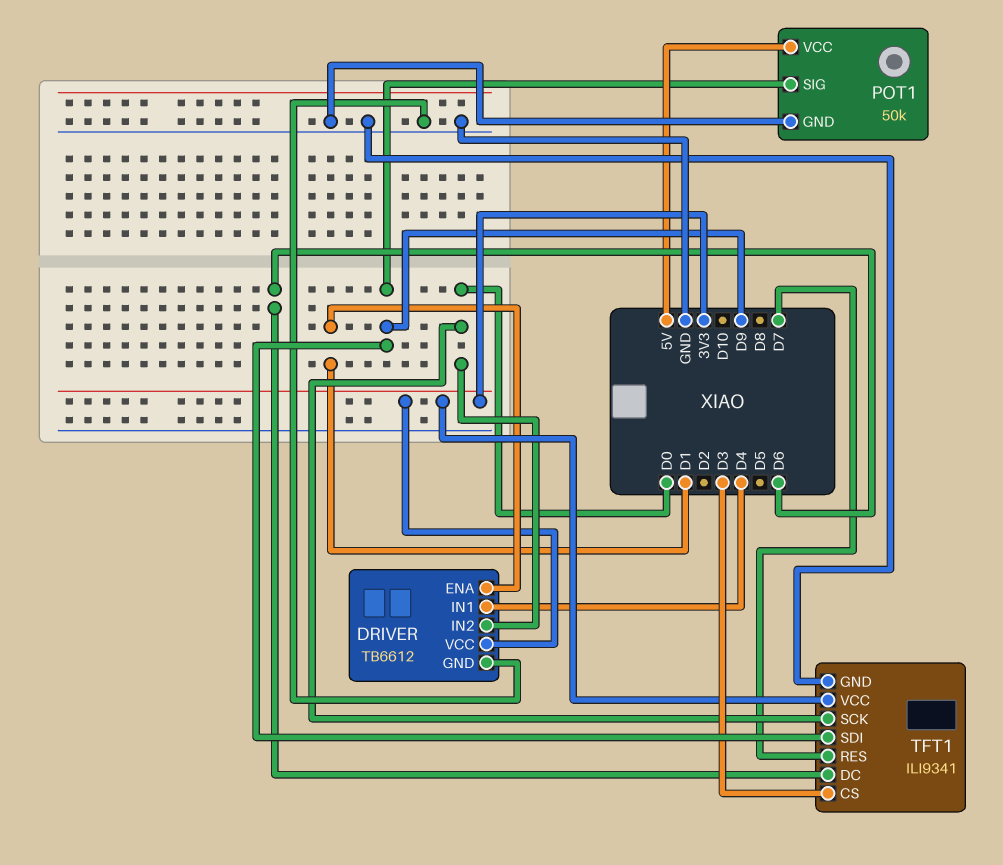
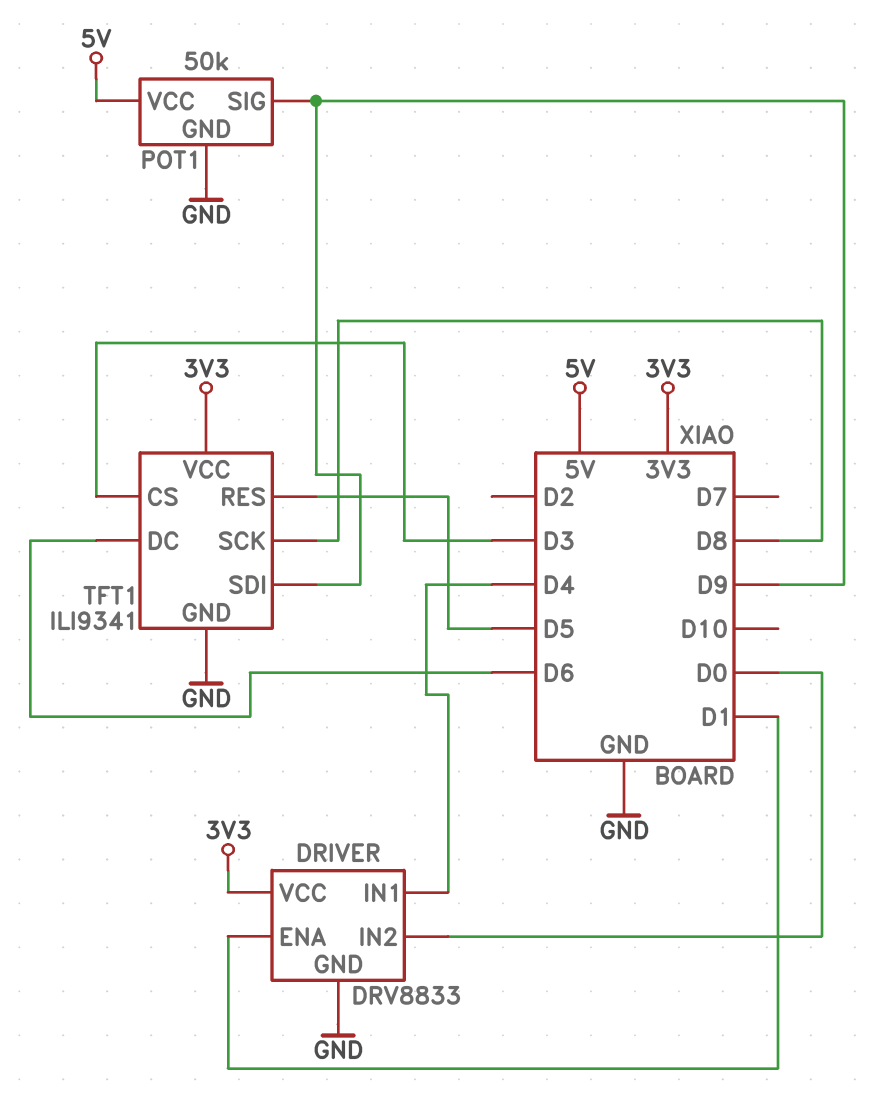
DRIVER: TB6612 -> DRV8833
TFT1 pin RES: D7 -> D5
TFT1 pin SCK: D0 -> D8

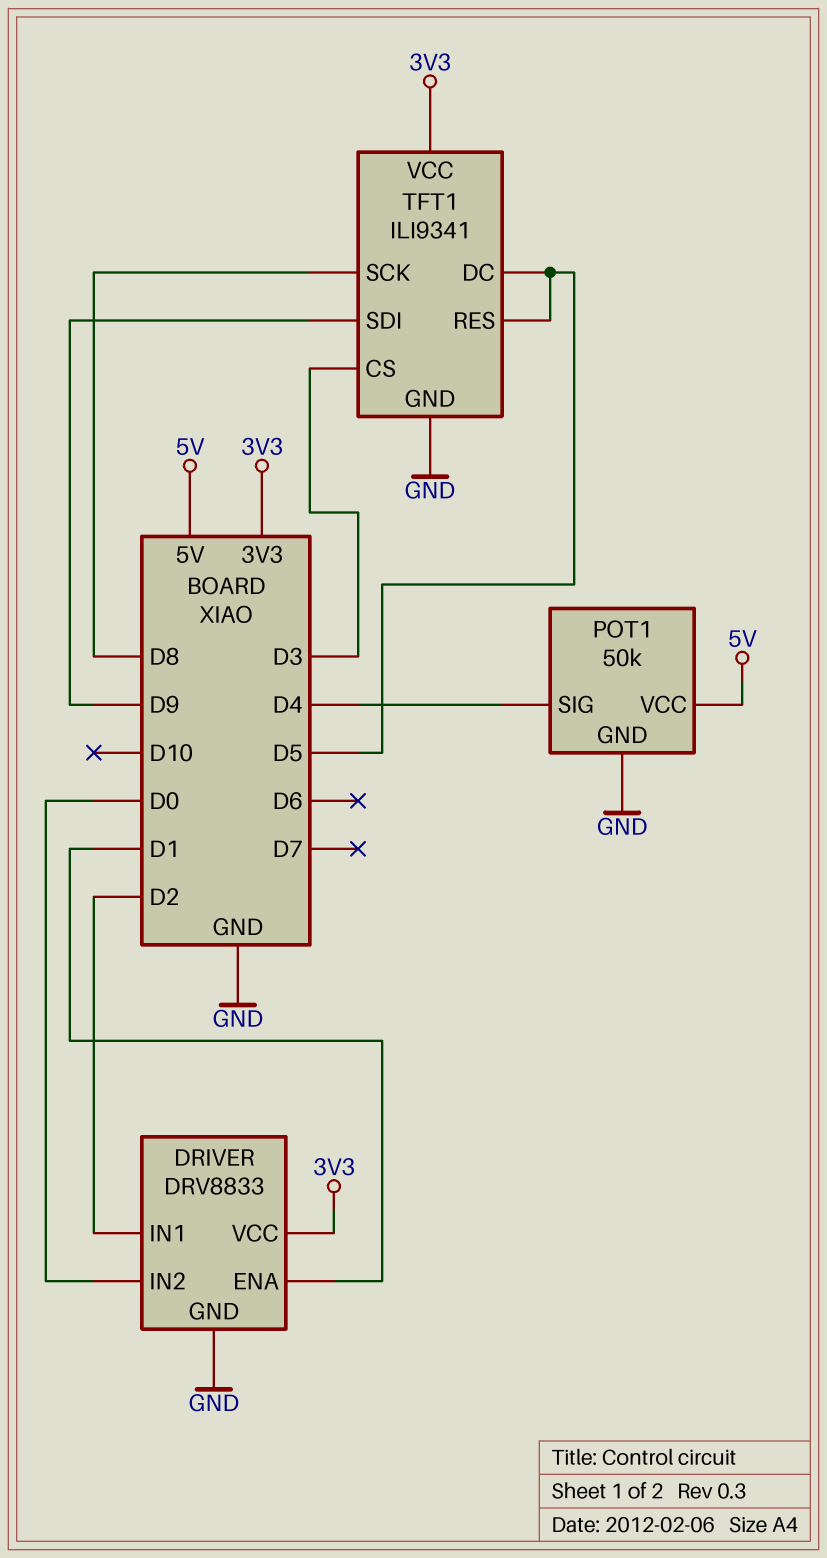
DRIVER pin IN1: D4 -> D2
POT1 pin SIG: D9 -> D4
TFT1 pin DC: D6 -> D5

